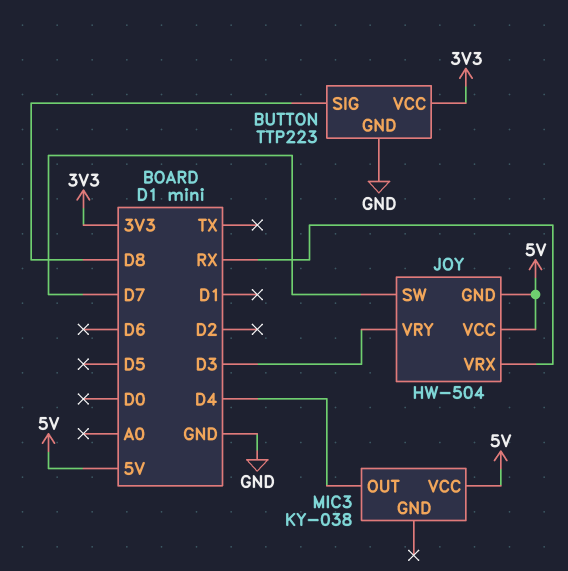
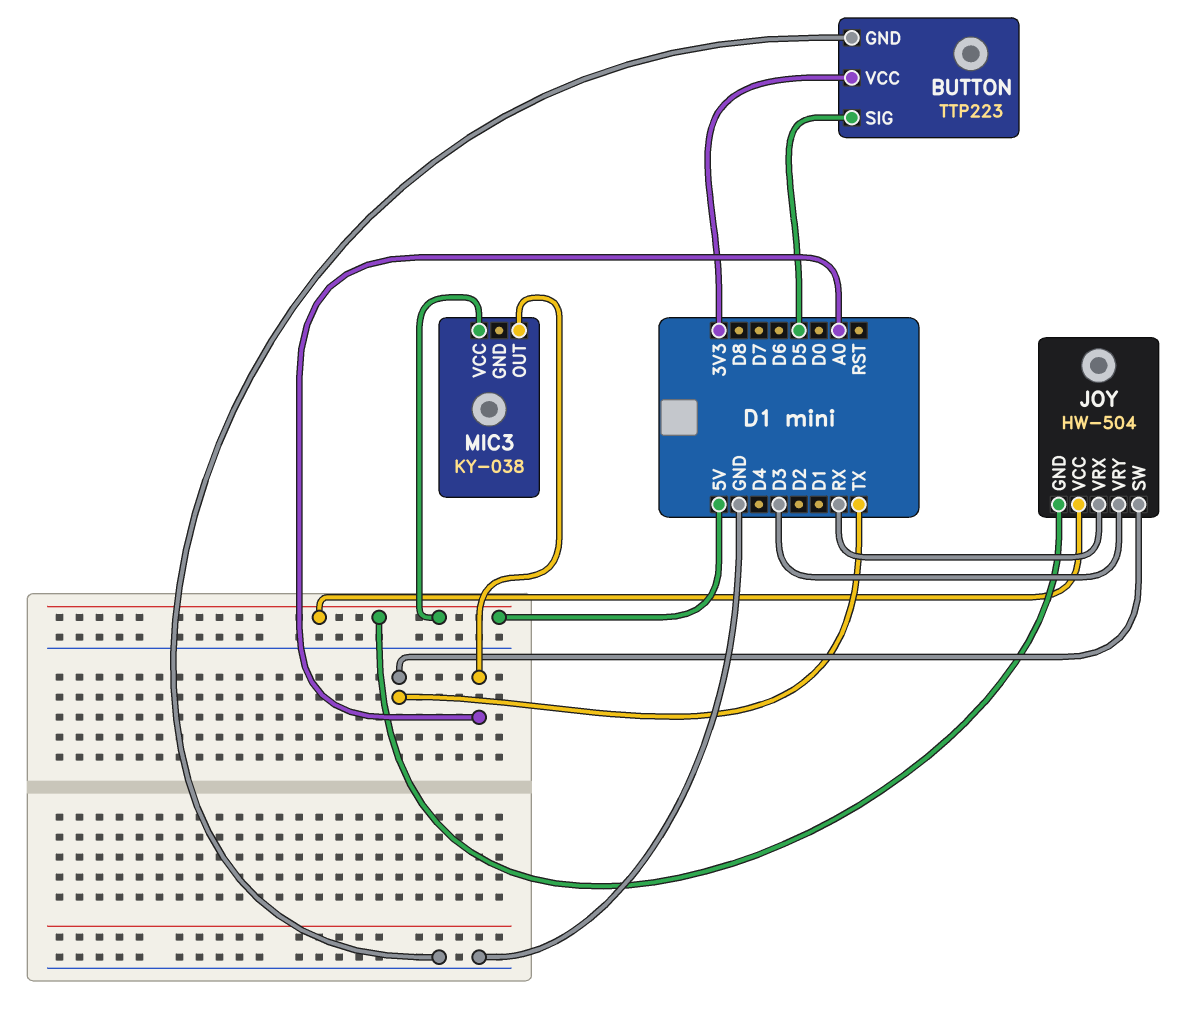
BUTTON pin SIG: D8 -> D5
JOY pin SW: D7 -> TX
MIC3 pin OUT: D4 -> A0

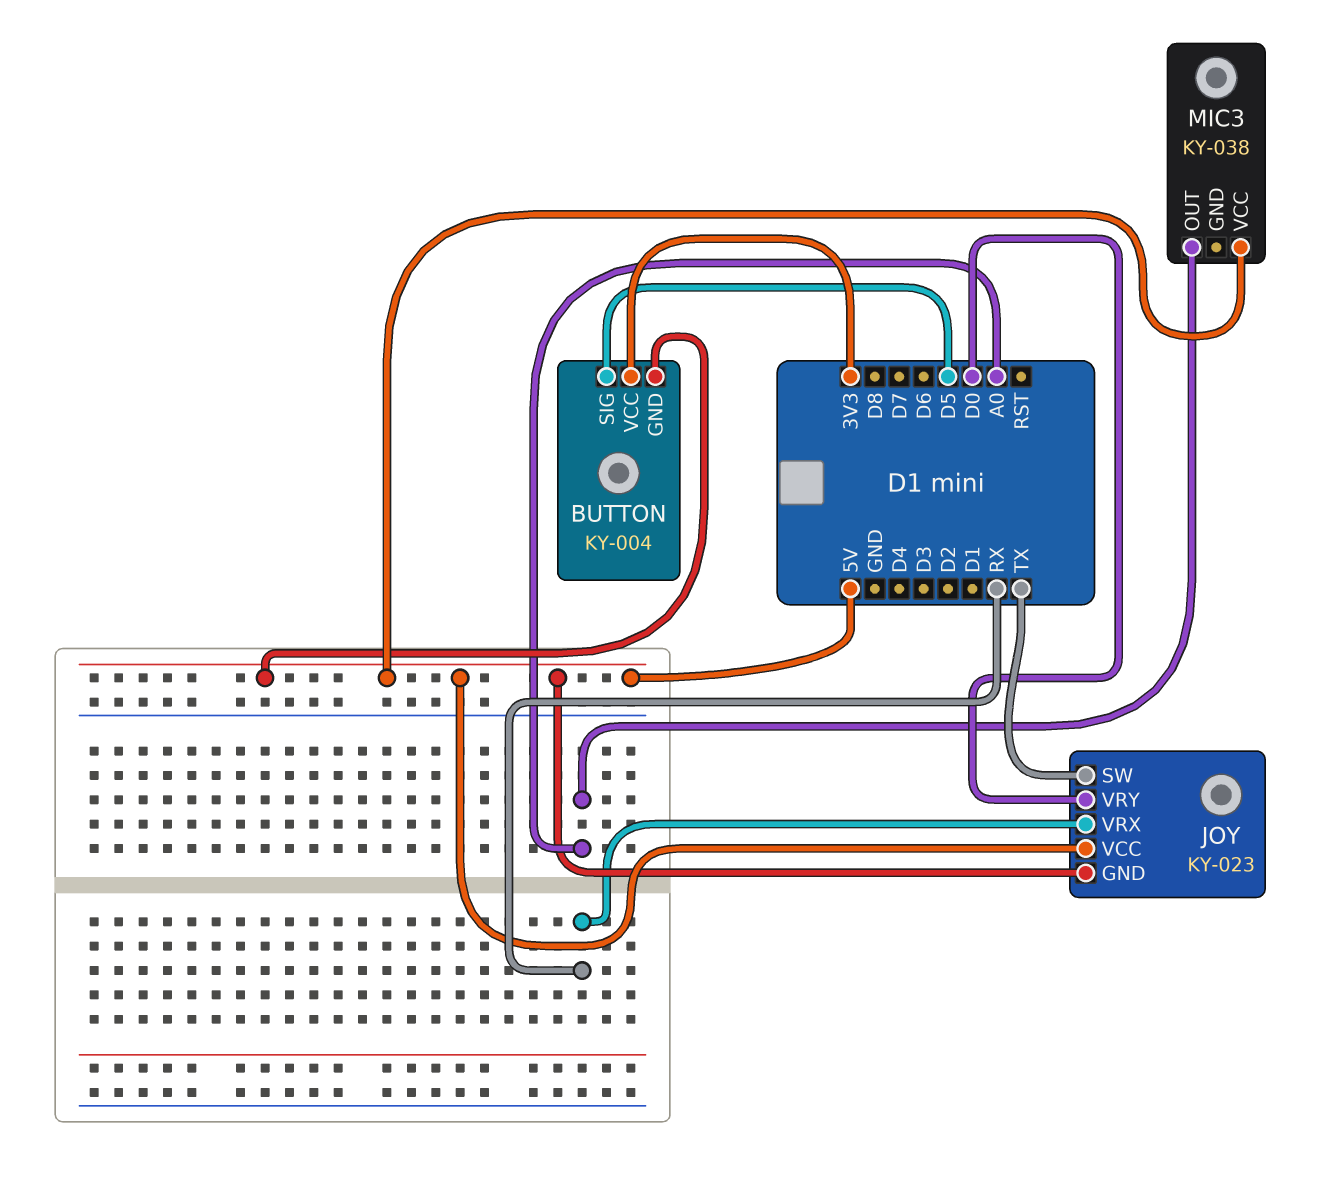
BUTTON: TTP223 -> KY-004
BUTTON pin GND: GND -> 5V
JOY: HW-504 -> KY-023
JOY pin VRY: D3 -> D0

